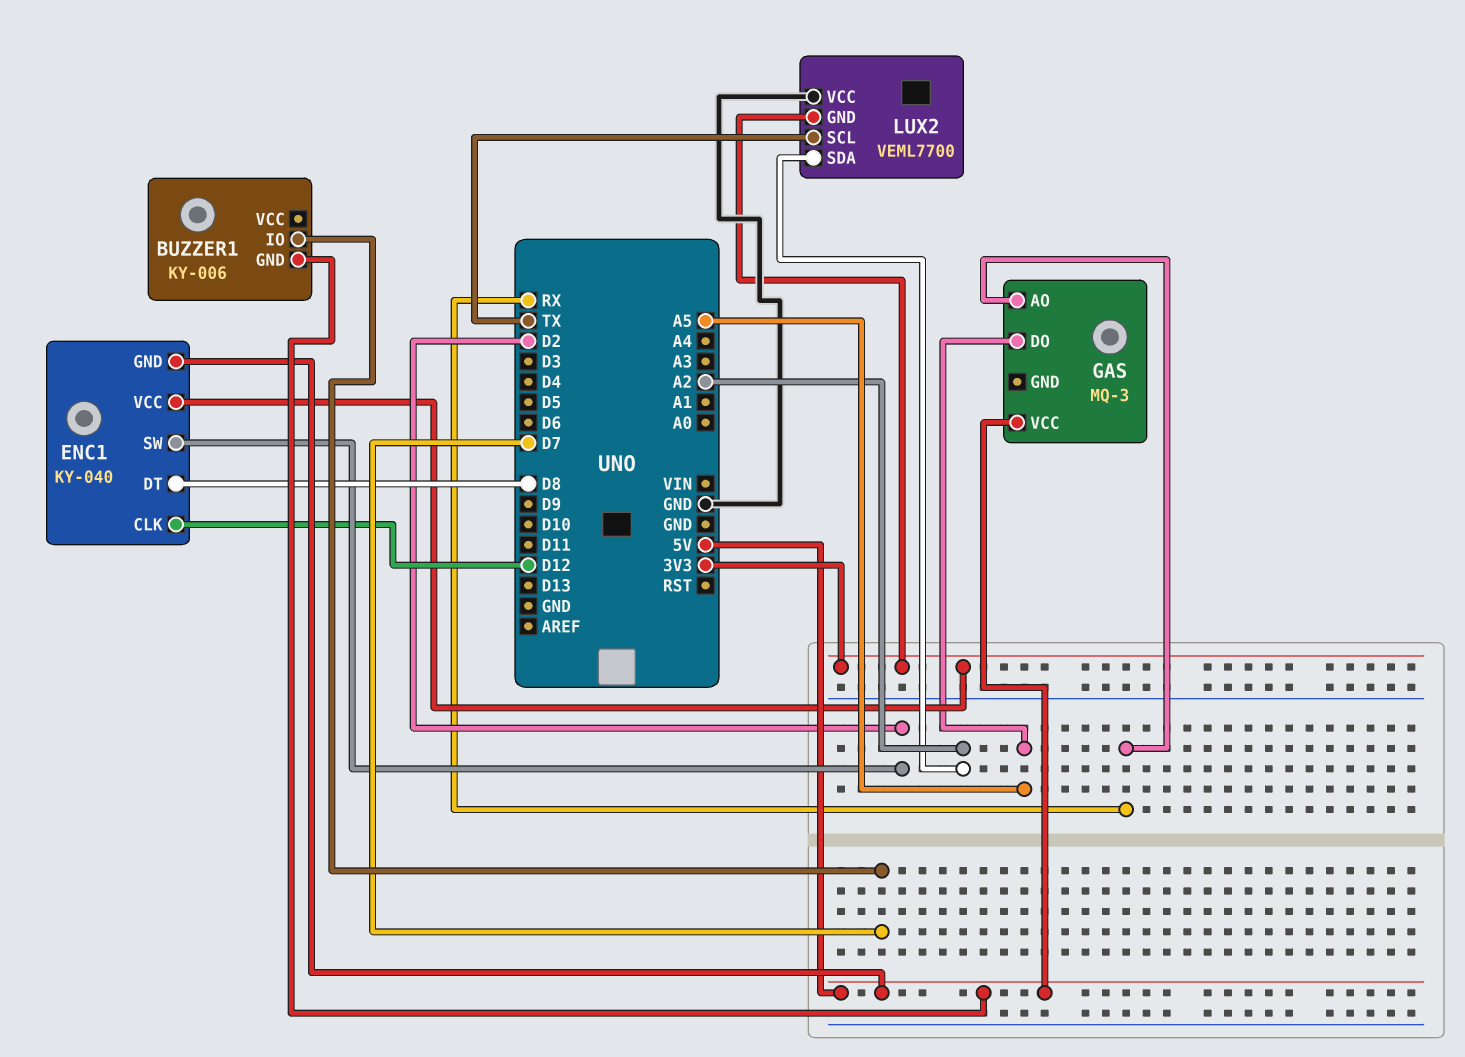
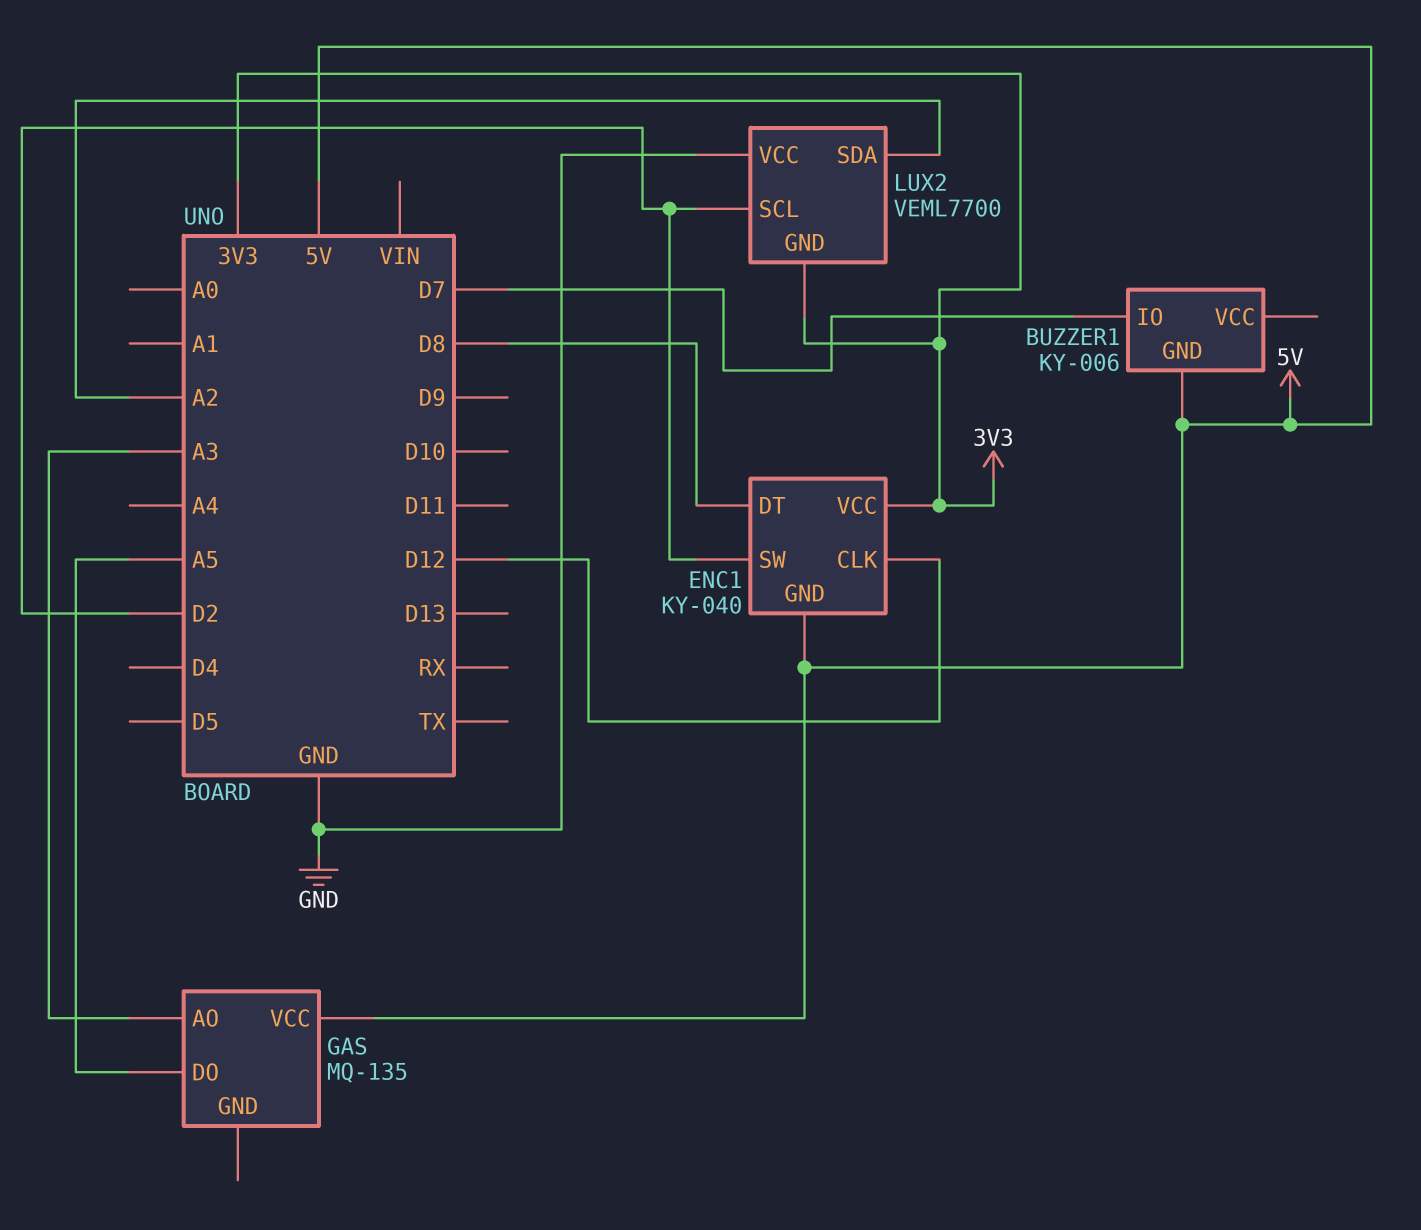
GAS: MQ-3 -> MQ-135
GAS pin AO: RX -> A3
LUX2 pin SCL: TX -> D2

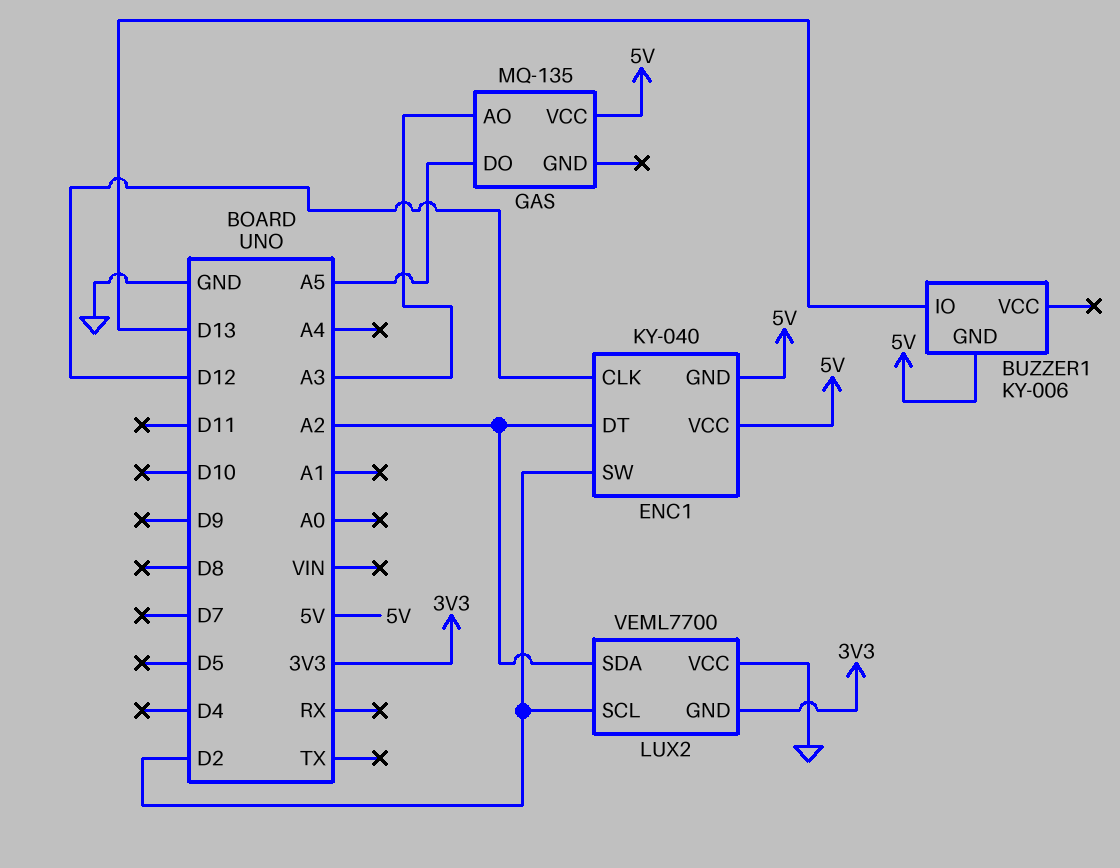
BUZZER1 pin IO: D7 -> D13
ENC1 pin DT: D8 -> A2
ENC1 pin VCC: 3V3 -> 5V

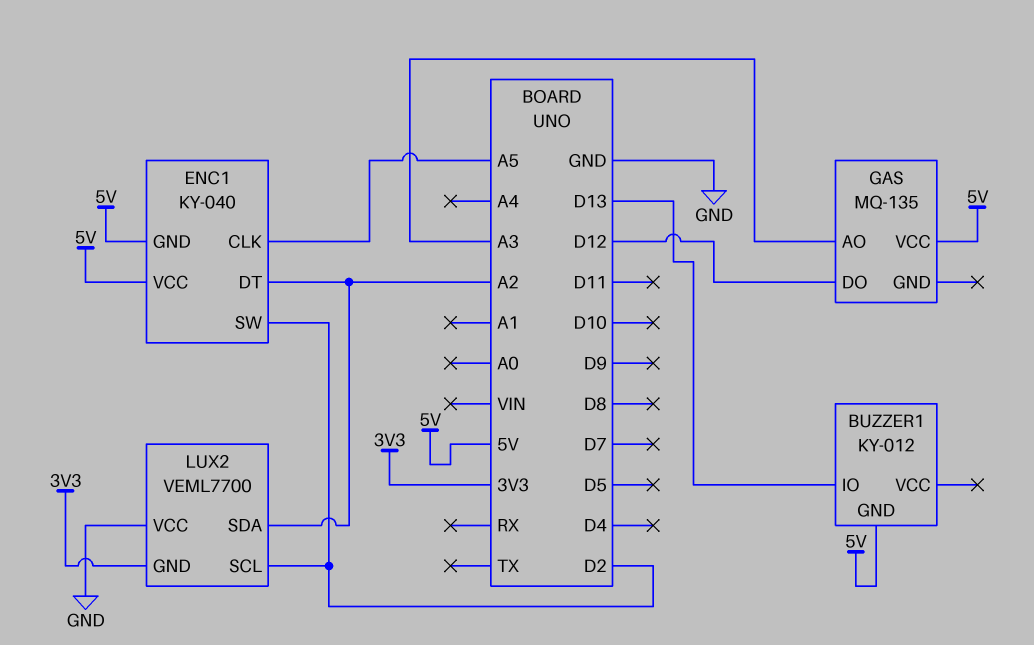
BUZZER1: KY-006 -> KY-012
ENC1 pin CLK: D12 -> A5
GAS pin DO: A5 -> D12

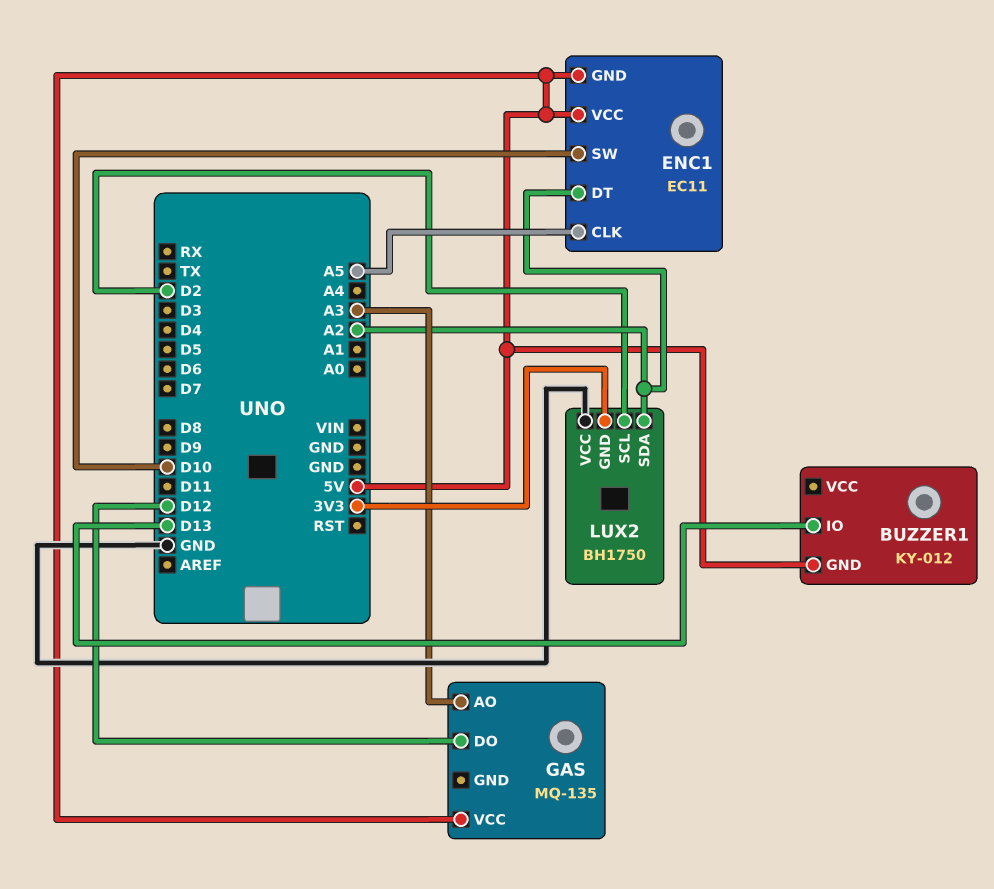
ENC1: KY-040 -> EC11
ENC1 pin SW: D2 -> D10
LUX2: VEML7700 -> BH1750

